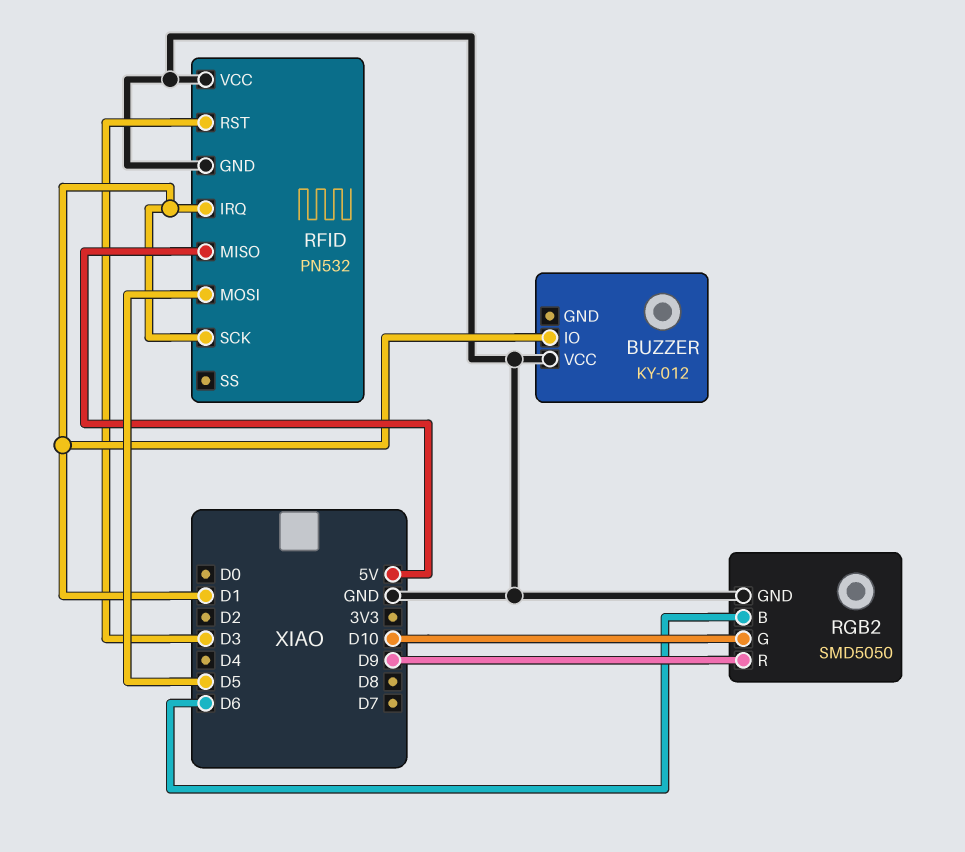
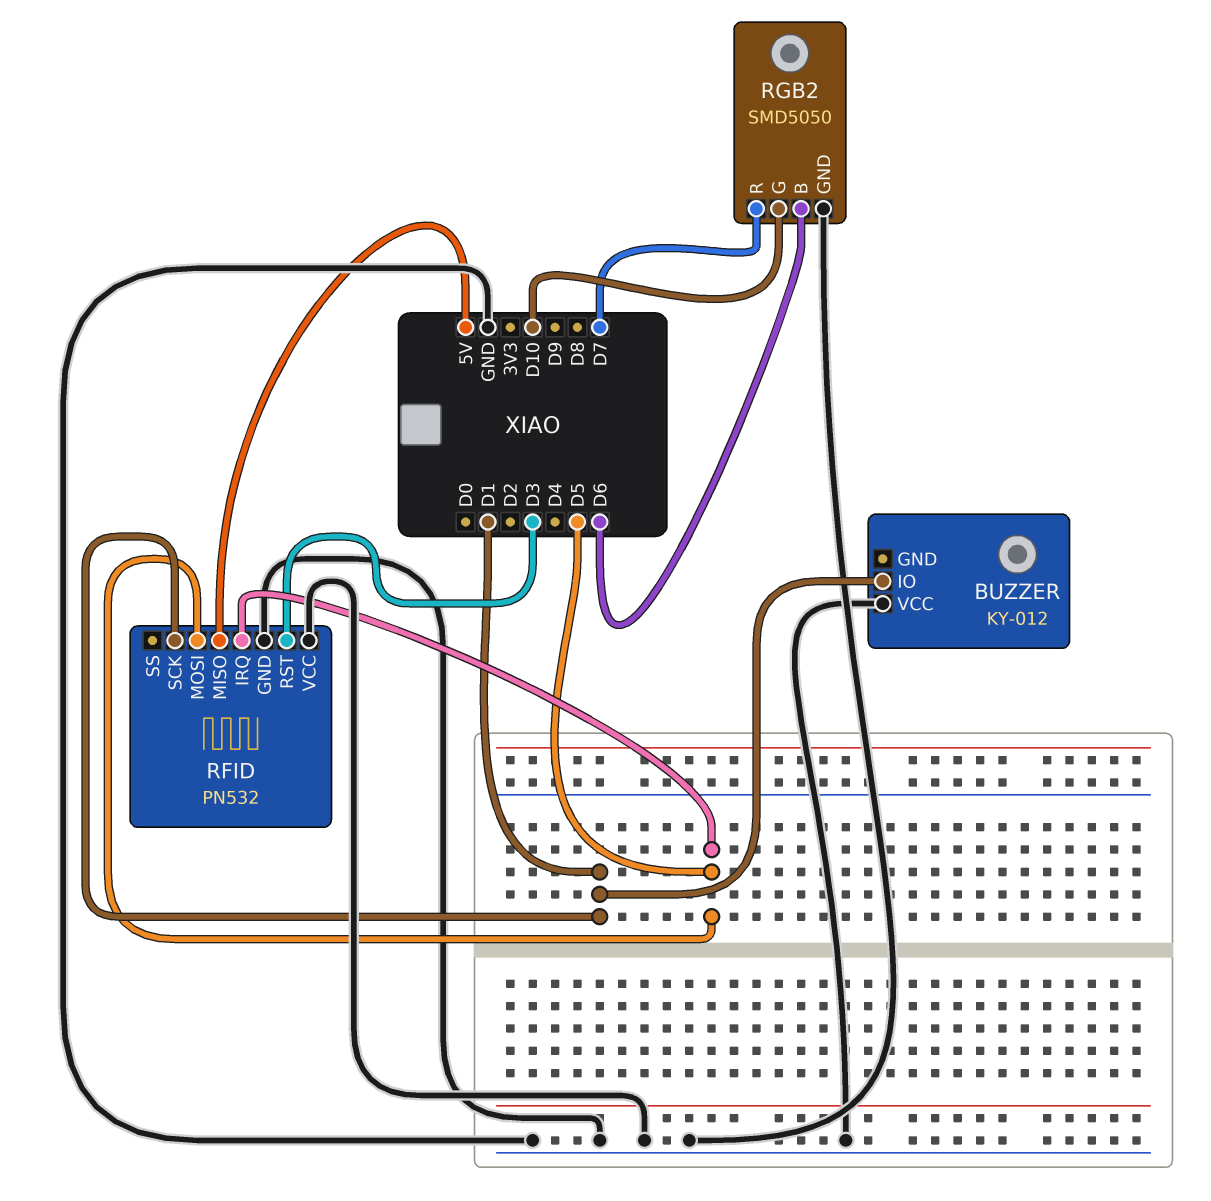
RFID pin IRQ: D1 -> D5
RGB2 pin R: D9 -> D7

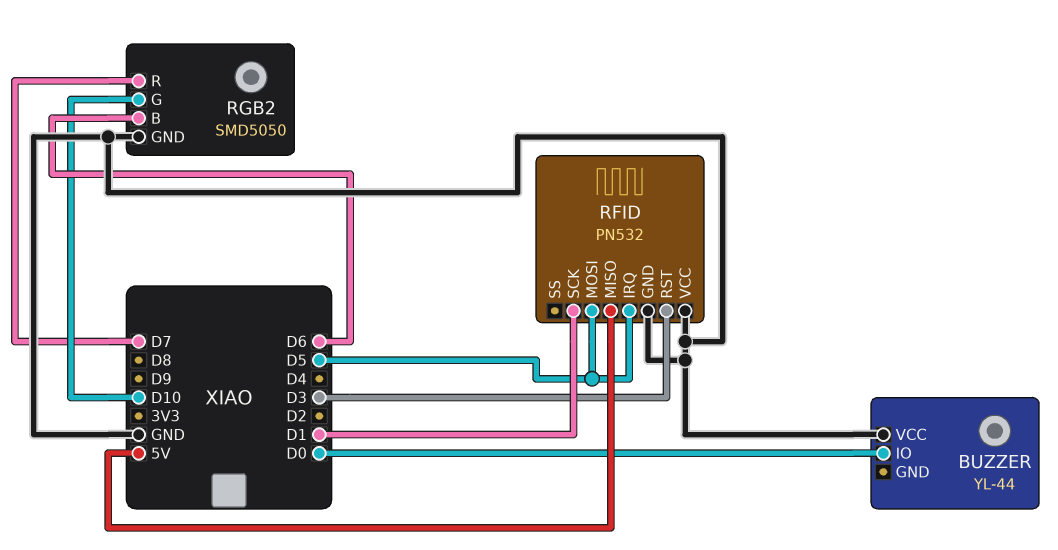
BUZZER: KY-012 -> YL-44
BUZZER pin IO: D1 -> D0

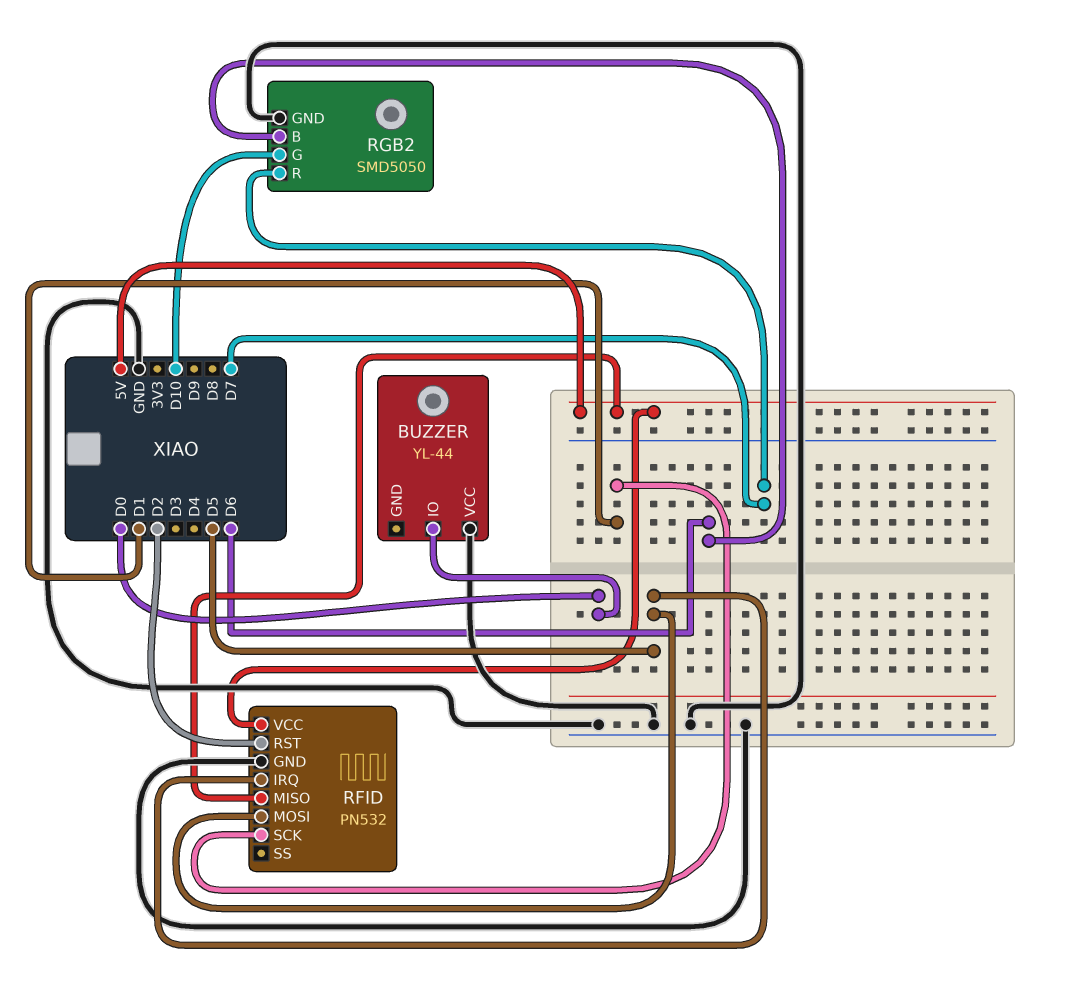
RFID pin RST: D3 -> D2
RFID pin VCC: GND -> 5V

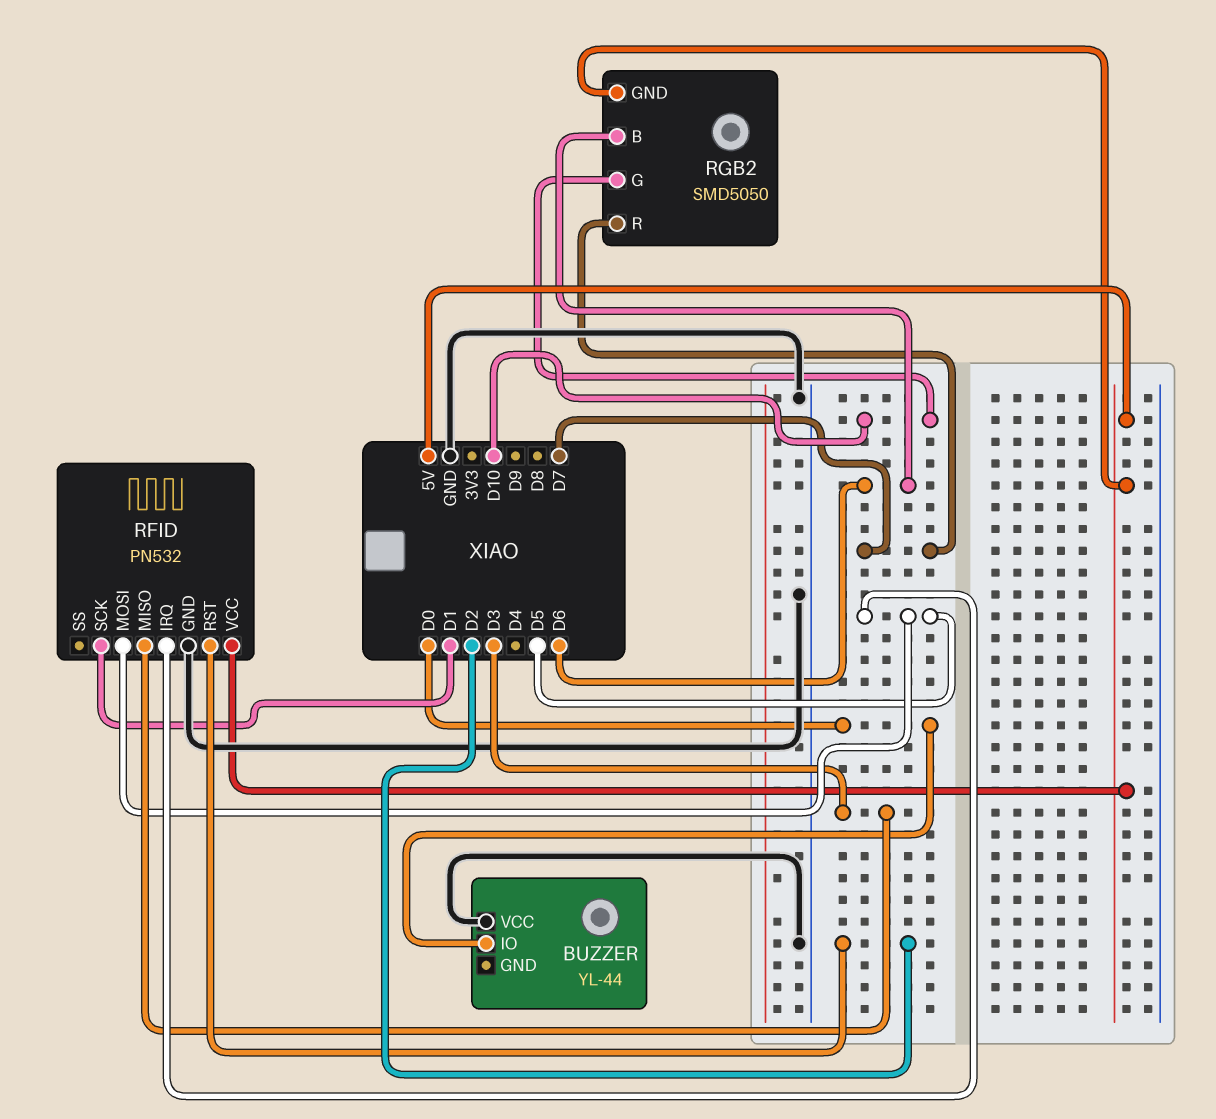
RFID pin MISO: 5V -> D3
RGB2 pin GND: GND -> 5V

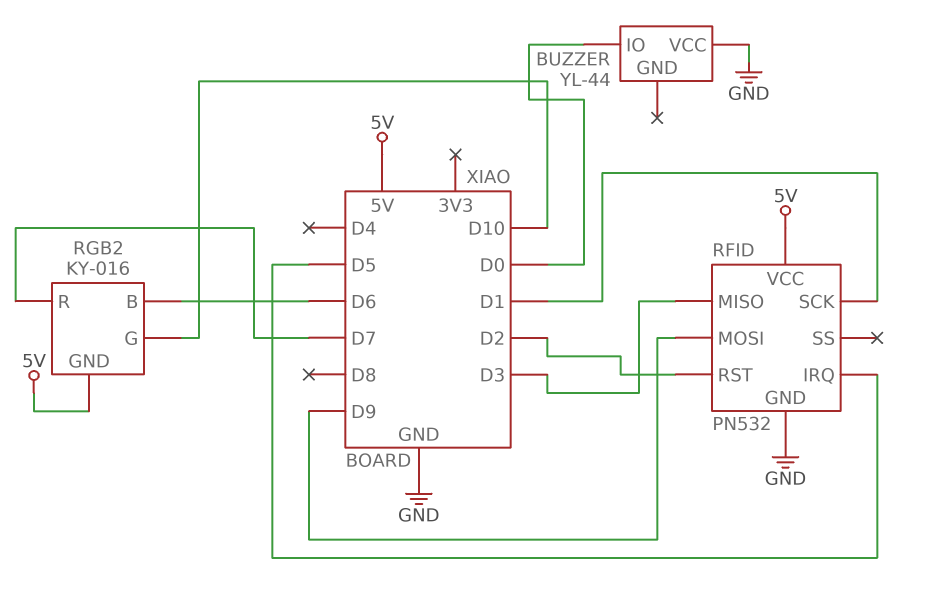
RFID pin MOSI: D5 -> D9
RGB2: SMD5050 -> KY-016

